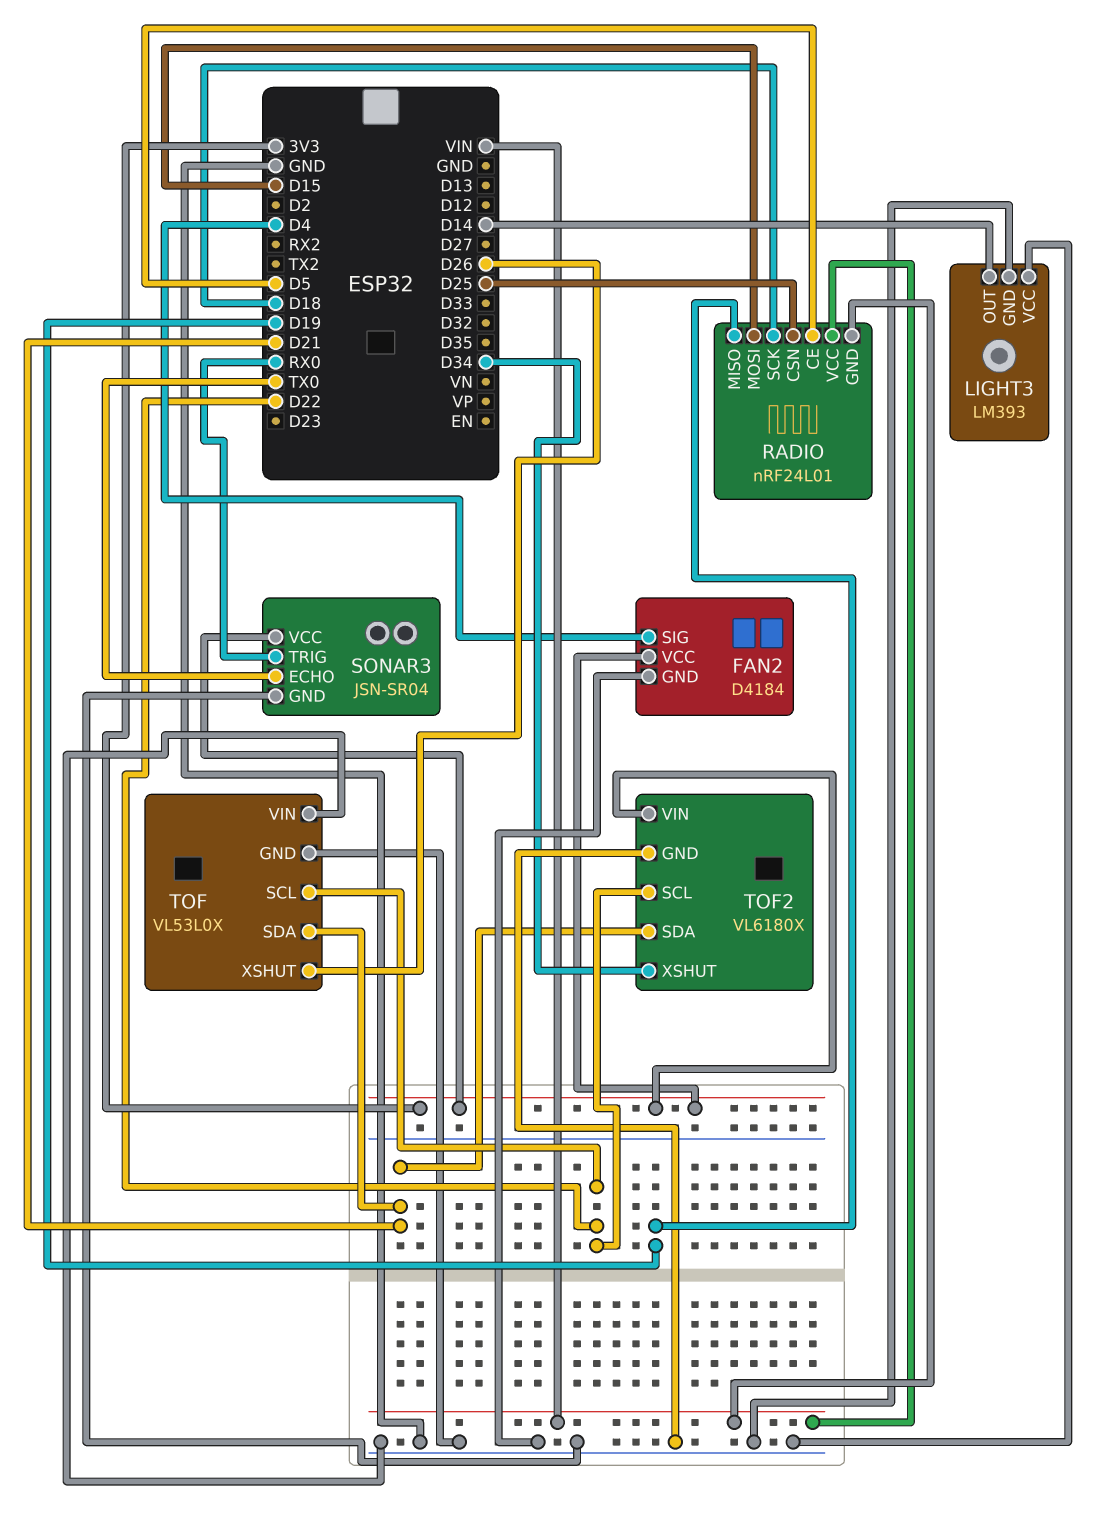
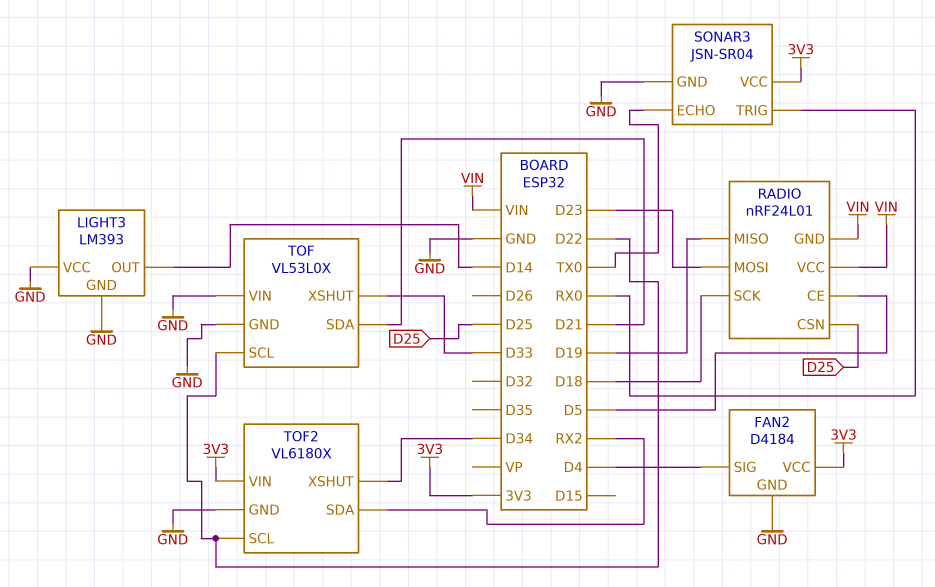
RADIO pin MOSI: D15 -> D23
TOF pin XSHUT: D26 -> D33
TOF2 pin SDA: D21 -> RX2

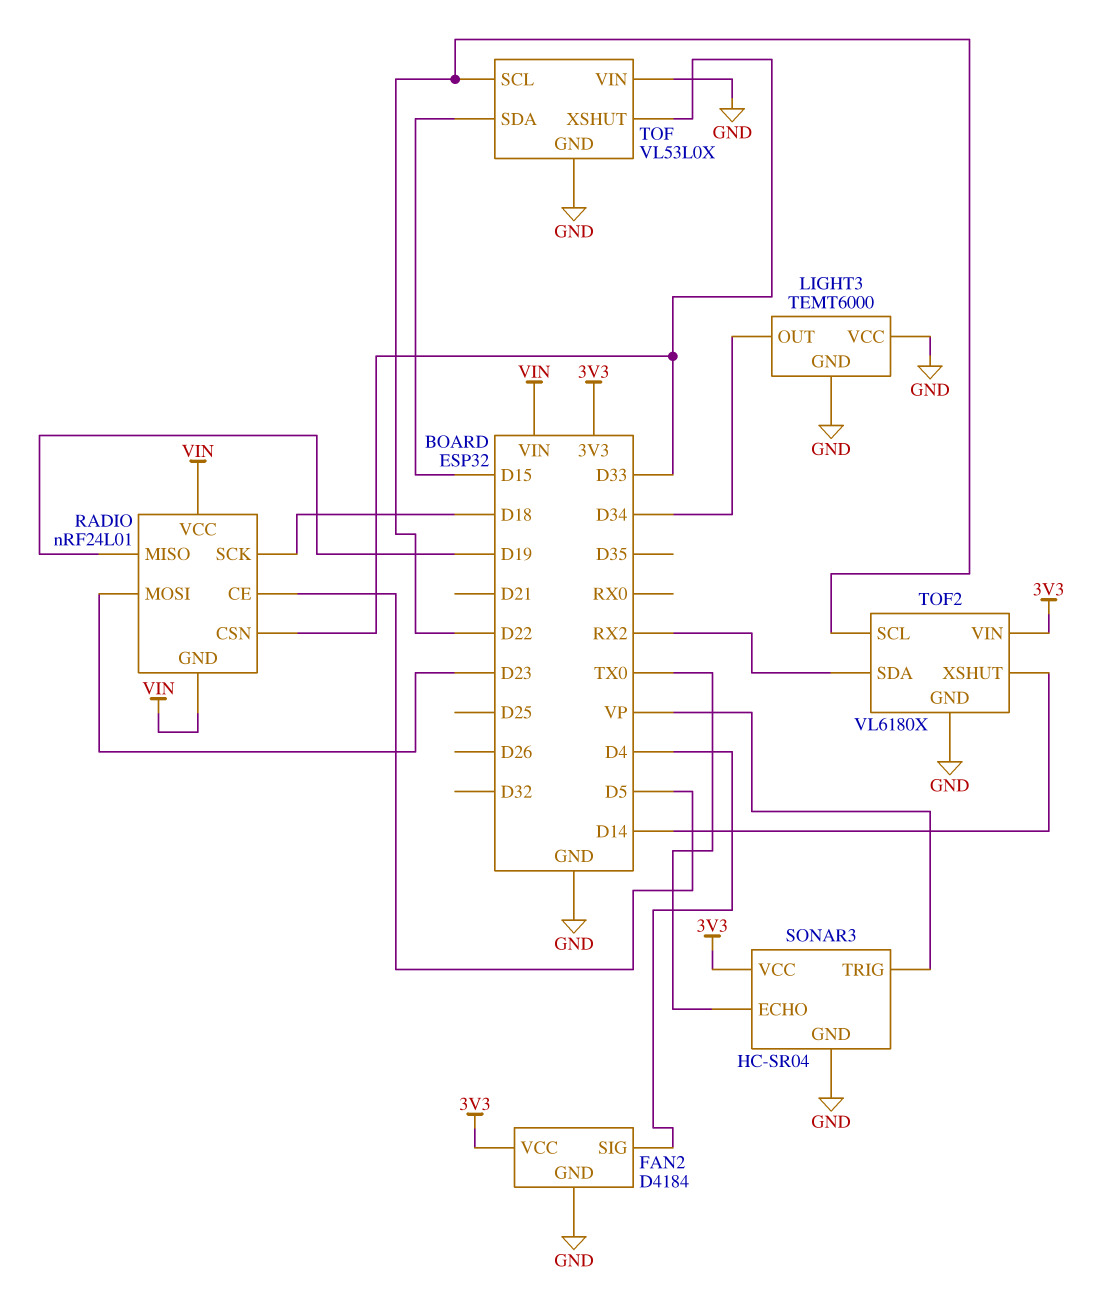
LIGHT3: LM393 -> TEMT6000
LIGHT3 pin OUT: D14 -> D34
RADIO pin CSN: D25 -> D33
SONAR3: JSN-SR04 -> HC-SR04
SONAR3 pin TRIG: RX0 -> VP
TOF pin SDA: D21 -> D15
TOF2 pin XSHUT: D34 -> D14

